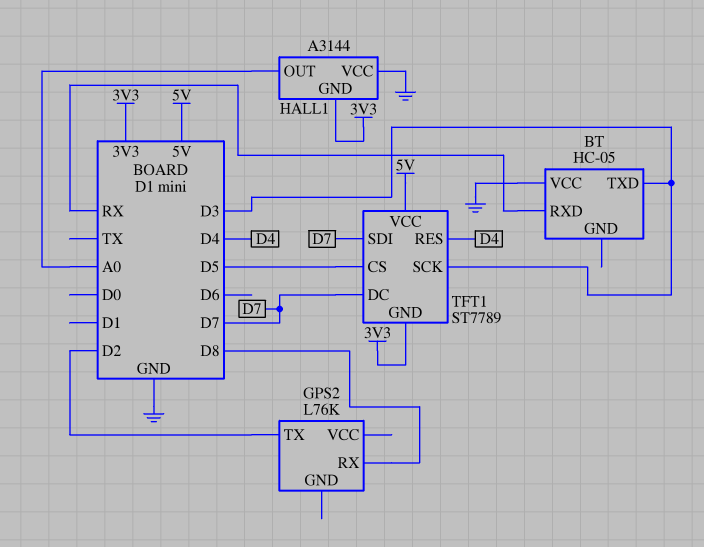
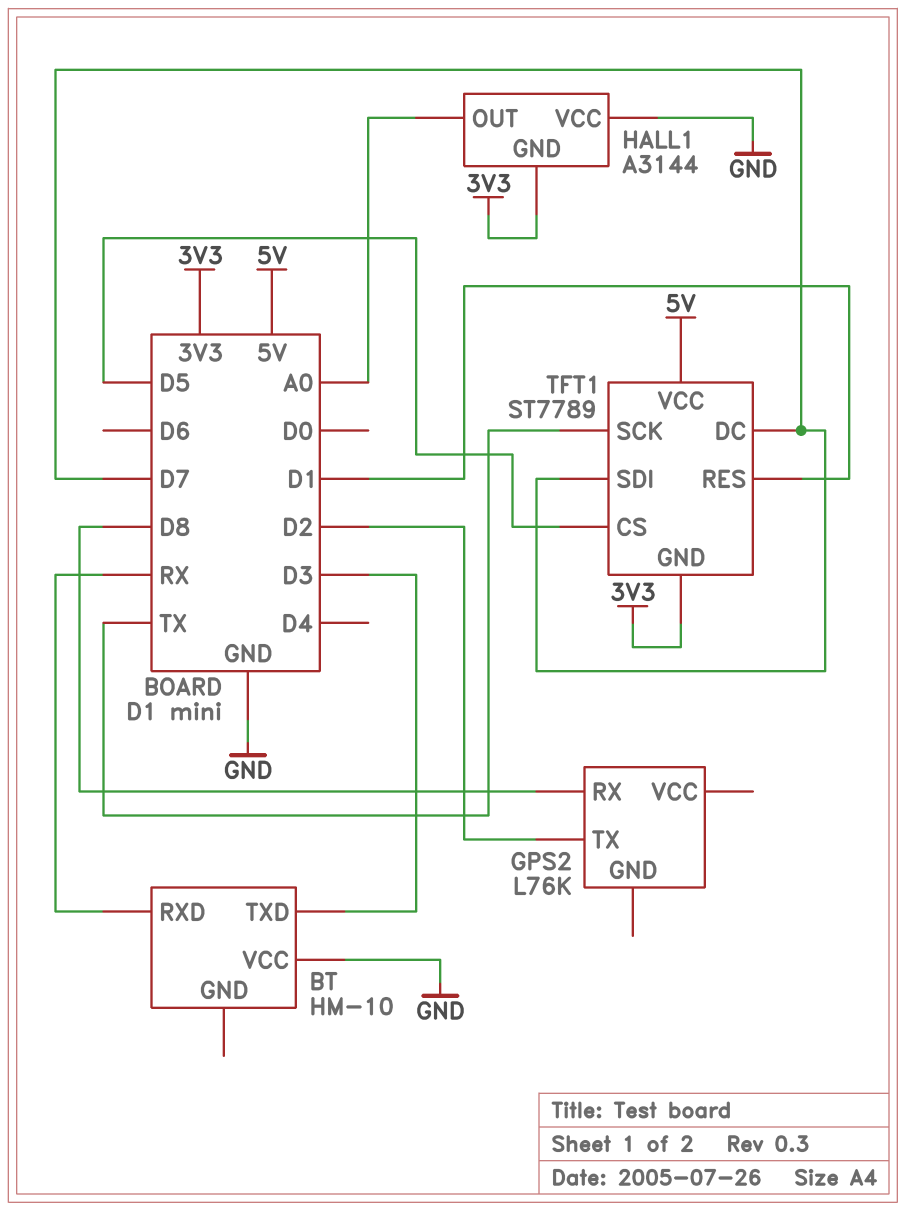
BT: HC-05 -> HM-10
TFT1 pin RES: D4 -> D1
TFT1 pin SCK: D3 -> TX

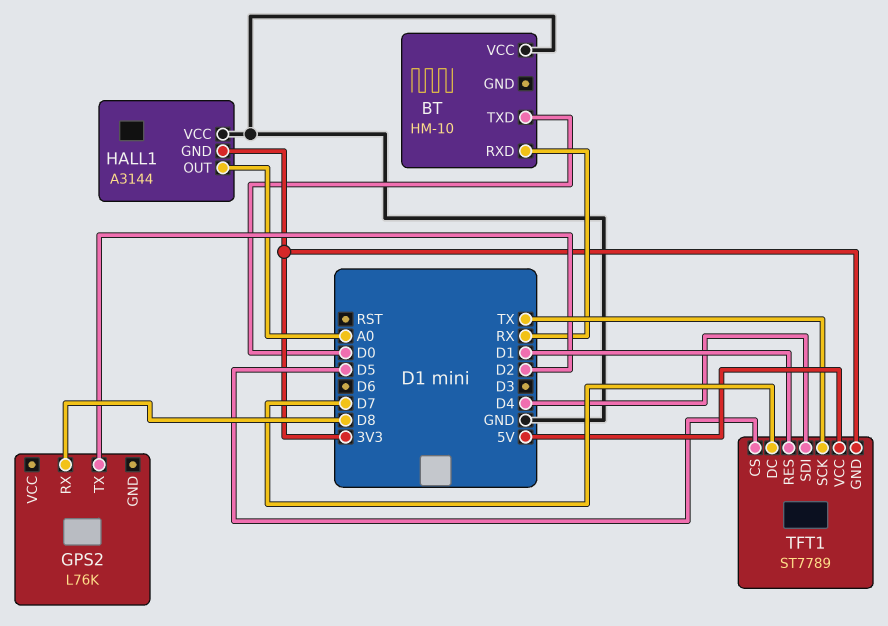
BT pin TXD: D3 -> D0
TFT1 pin SDI: D7 -> D4

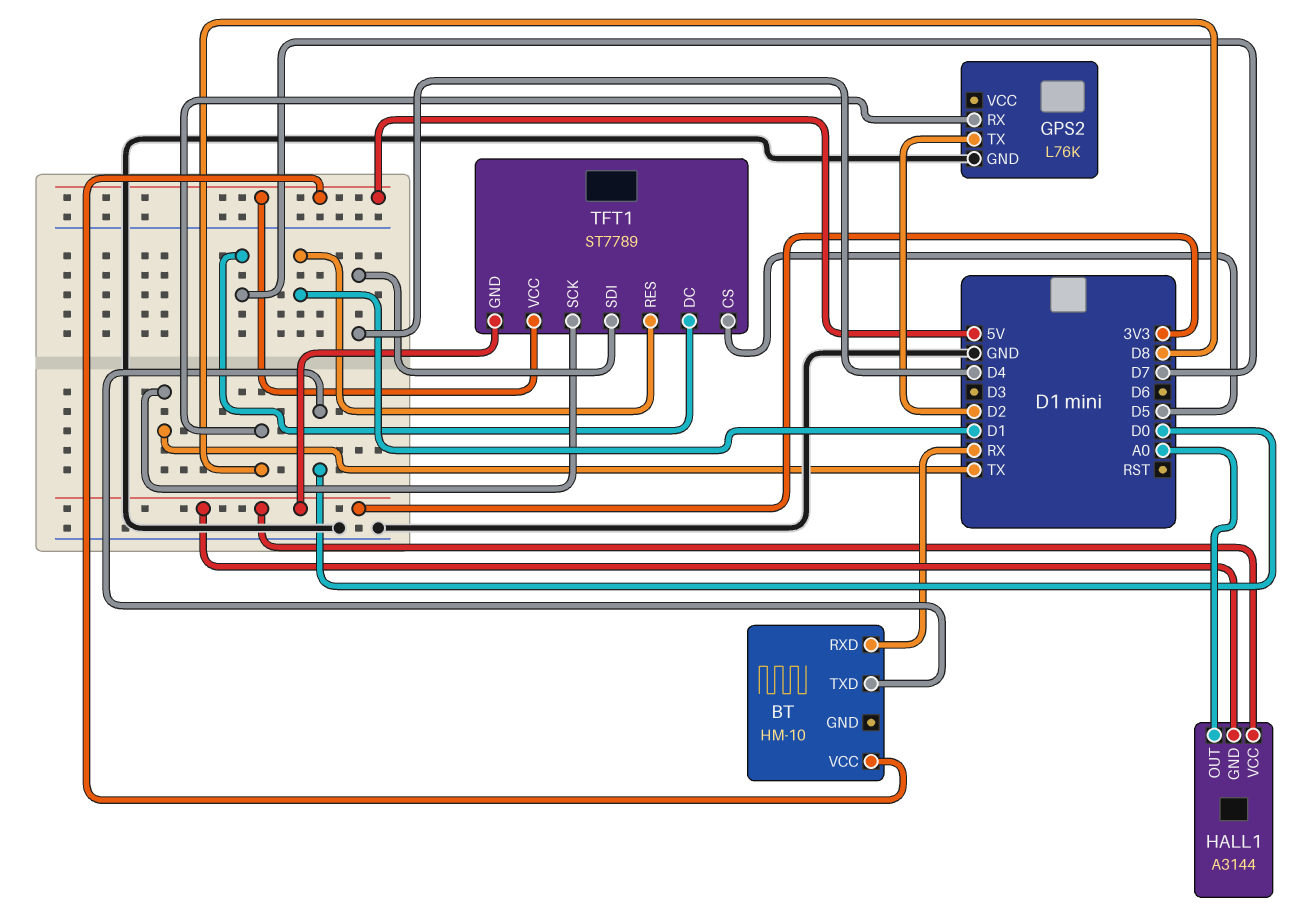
BT pin VCC: GND -> 5V
GPS2 pin GND: none -> GND
HALL1 pin VCC: GND -> 3V3

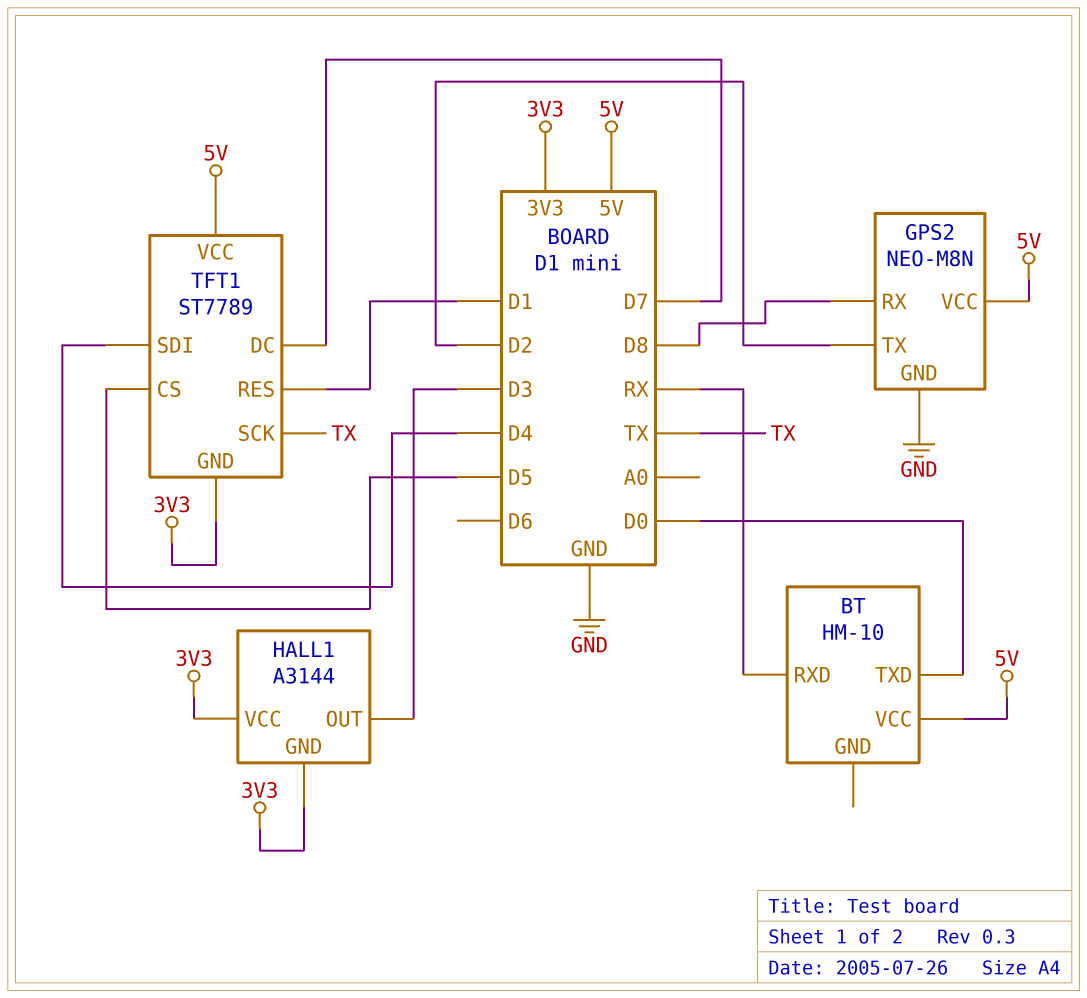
GPS2: L76K -> NEO-M8N
GPS2 pin VCC: none -> 5V
HALL1 pin OUT: A0 -> D3

